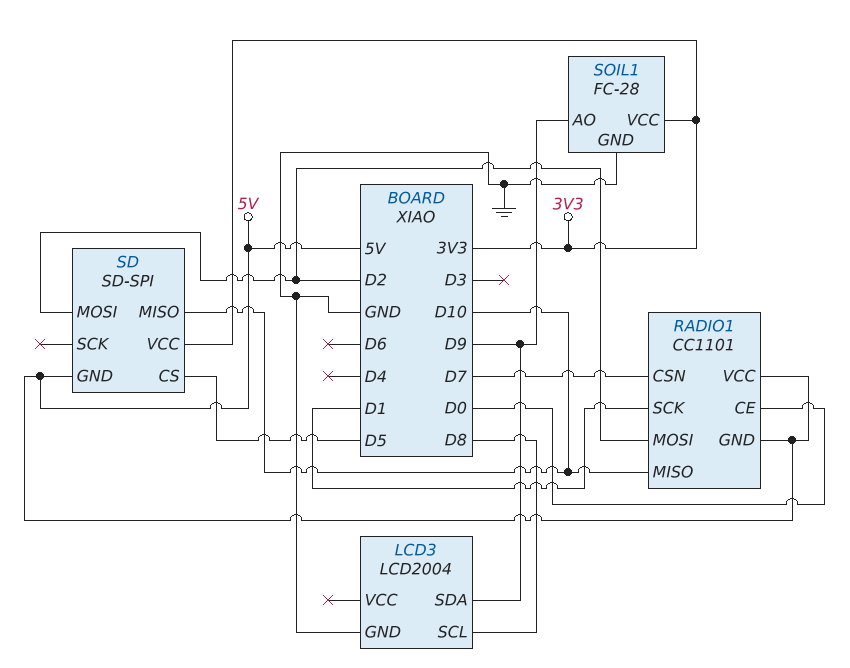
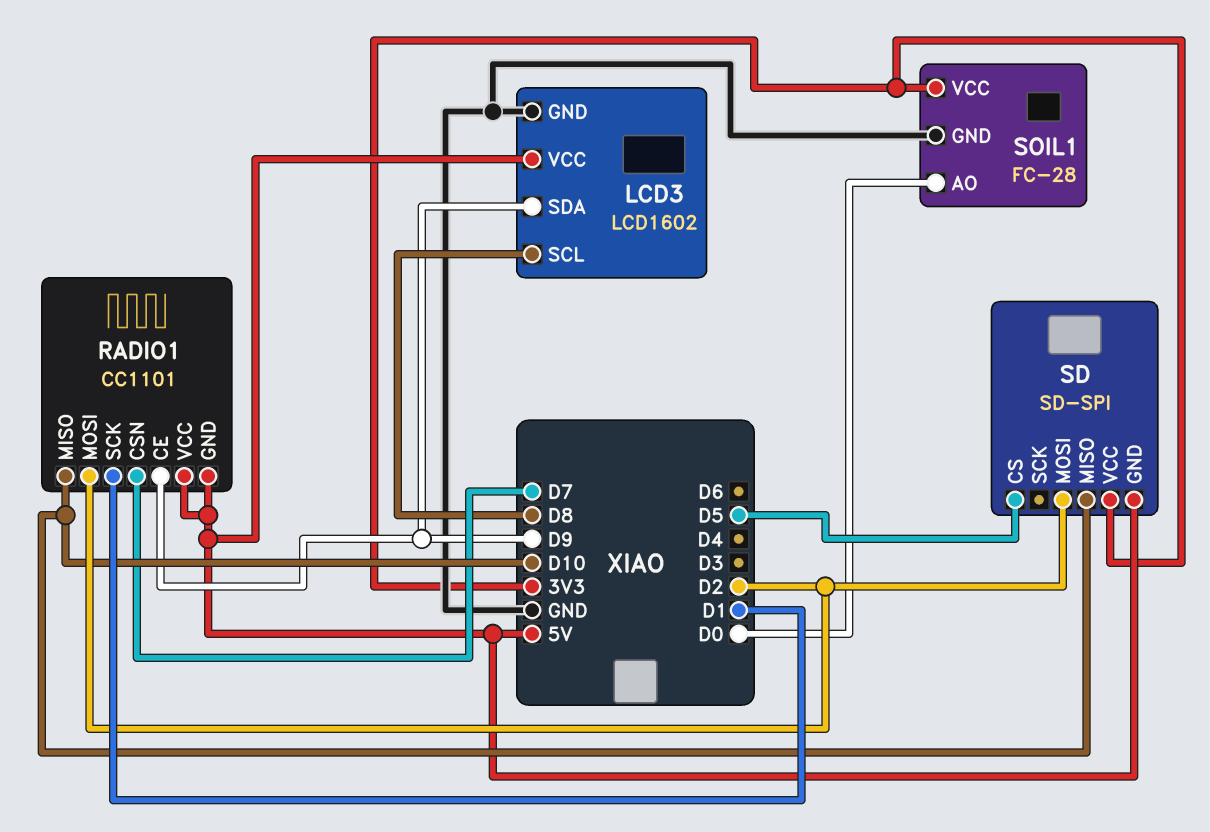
LCD3: LCD2004 -> LCD1602
LCD3 pin VCC: none -> 5V
RADIO1 pin CE: D0 -> D9
SOIL1 pin AO: D9 -> D0

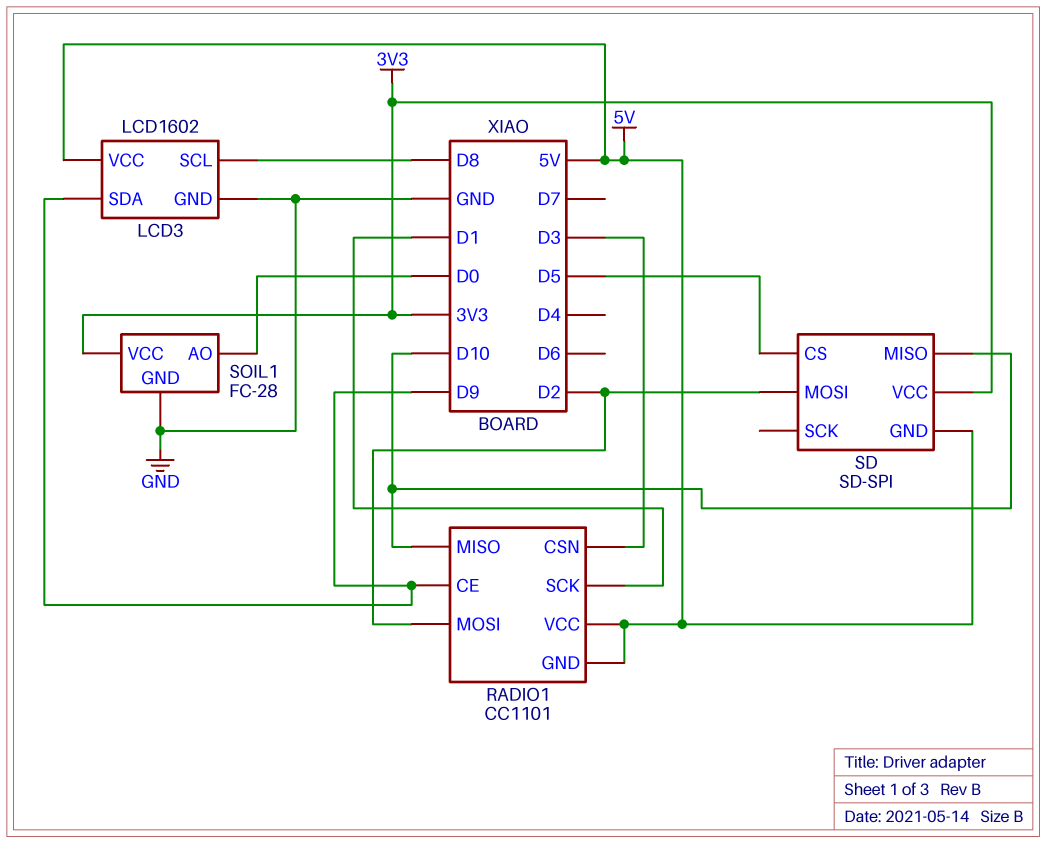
RADIO1 pin CSN: D7 -> D3

